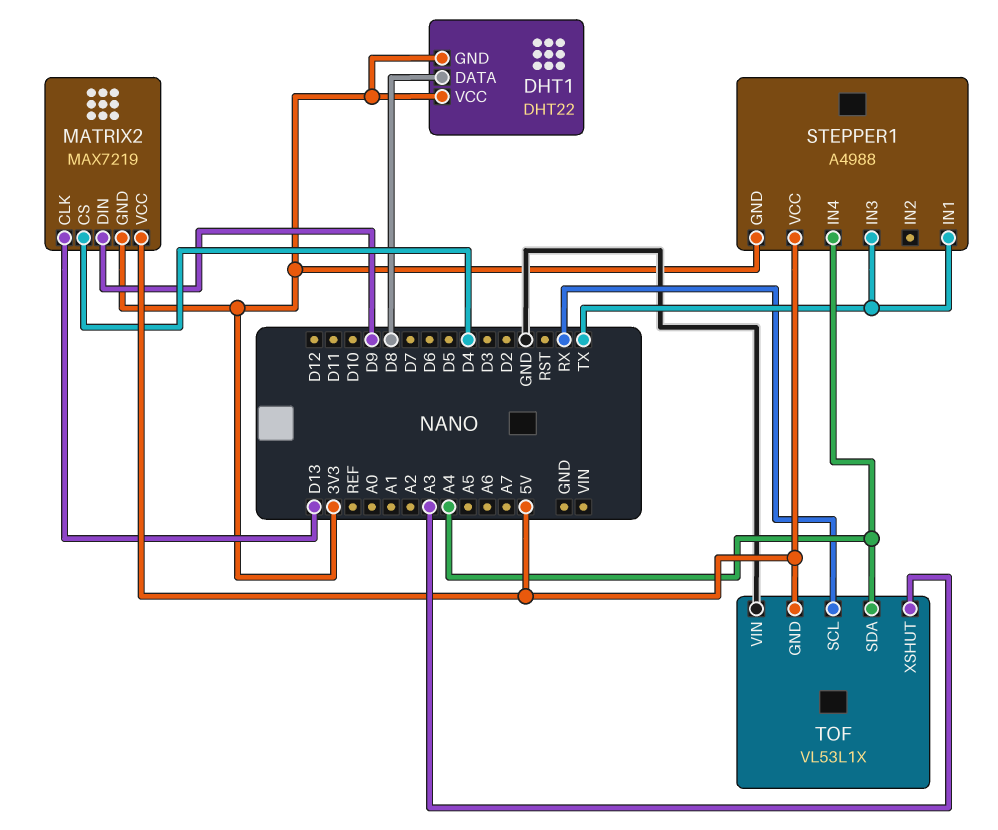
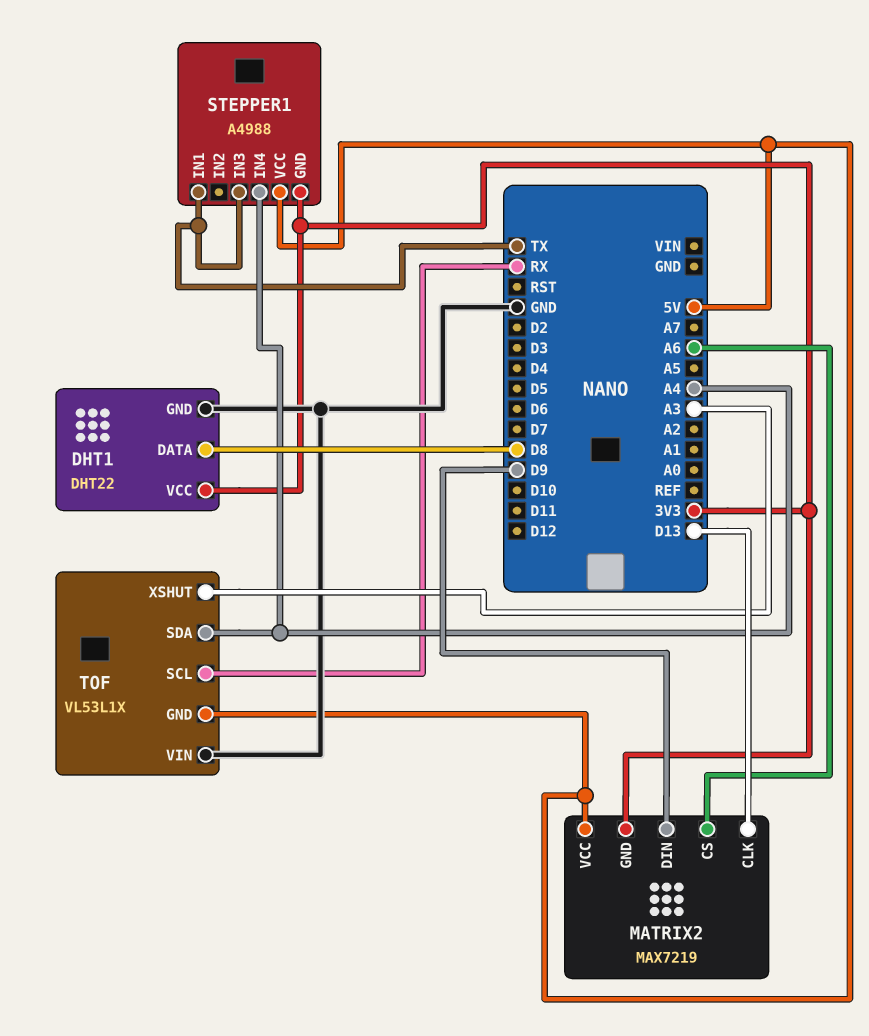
DHT1 pin GND: 3V3 -> GND
MATRIX2 pin CS: D4 -> A6

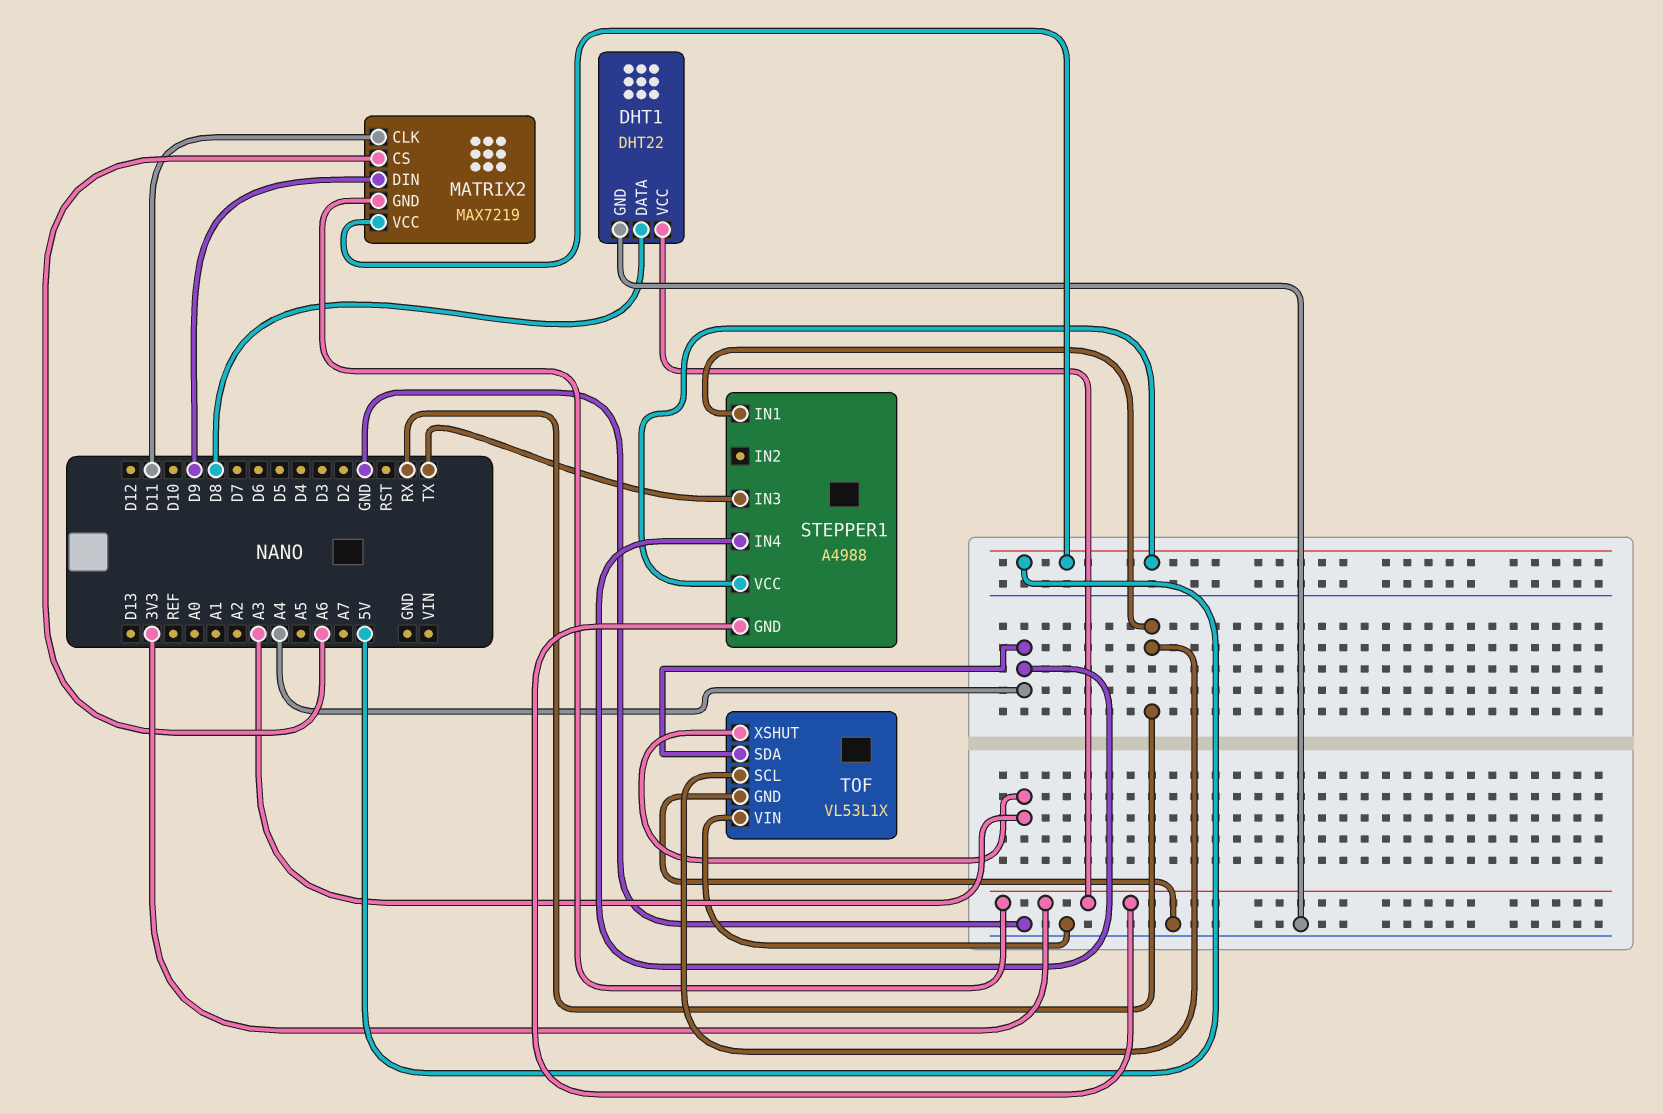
MATRIX2 pin CLK: D13 -> D11
STEPPER1 pin IN1: TX -> RX
TOF pin GND: 5V -> GND

